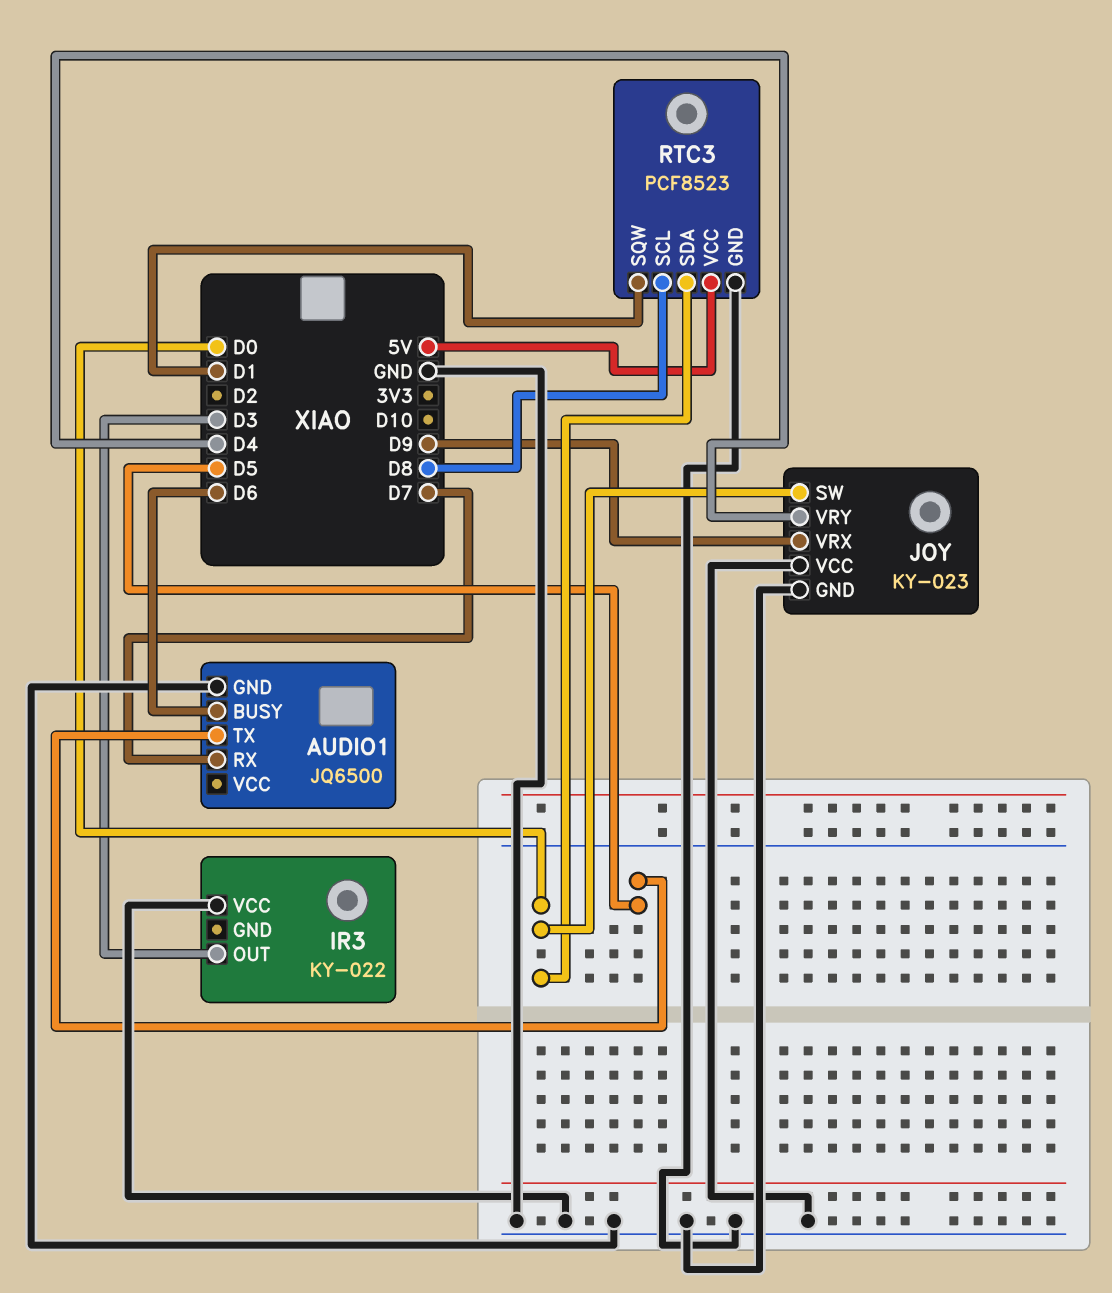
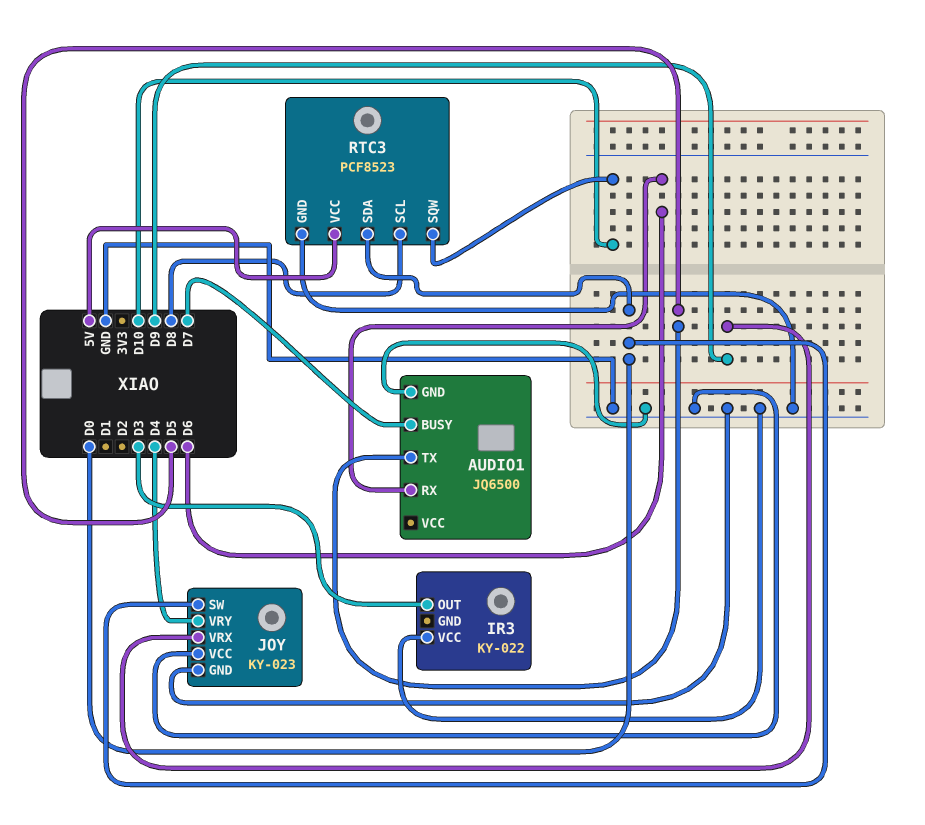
AUDIO1 pin BUSY: D6 -> D7
AUDIO1 pin RX: D7 -> D6
RTC3 pin SQW: D1 -> D10

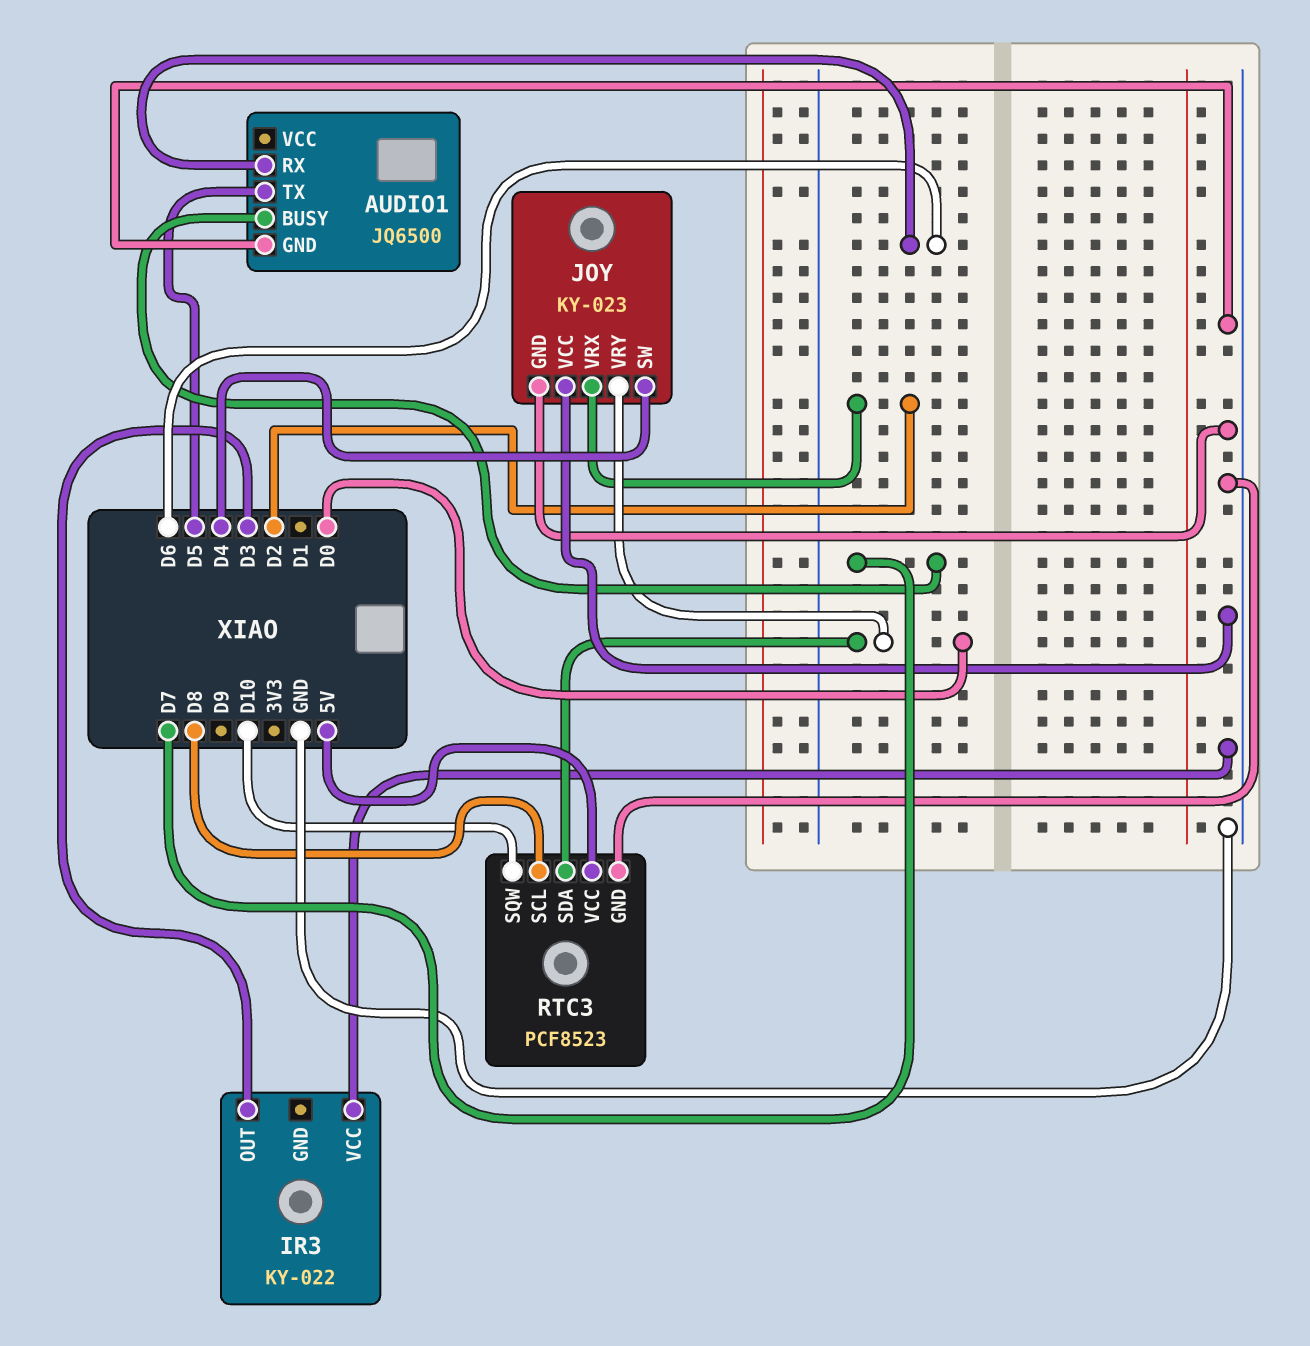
JOY pin SW: D0 -> D4
JOY pin VRX: D9 -> D2
JOY pin VRY: D4 -> D0

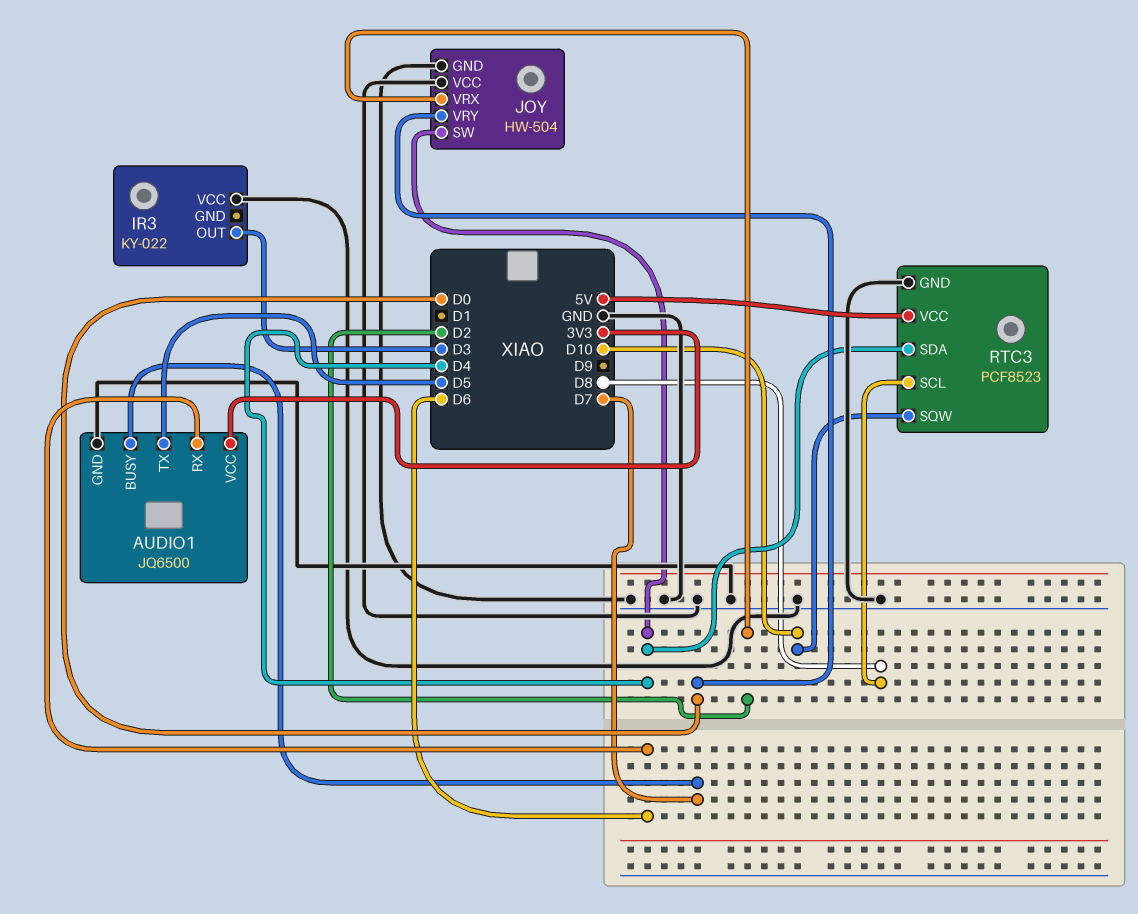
AUDIO1 pin VCC: none -> 3V3
JOY: KY-023 -> HW-504
RTC3 pin SDA: D0 -> D4

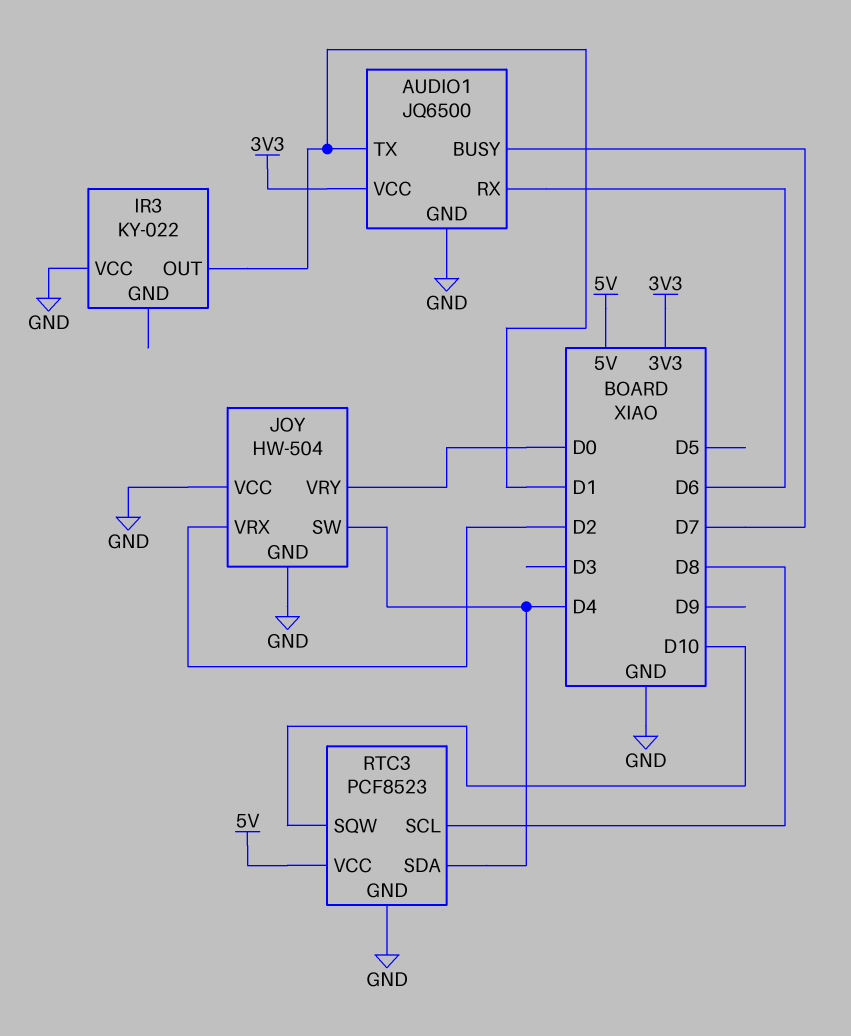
AUDIO1 pin TX: D5 -> D1
IR3 pin OUT: D3 -> D1

